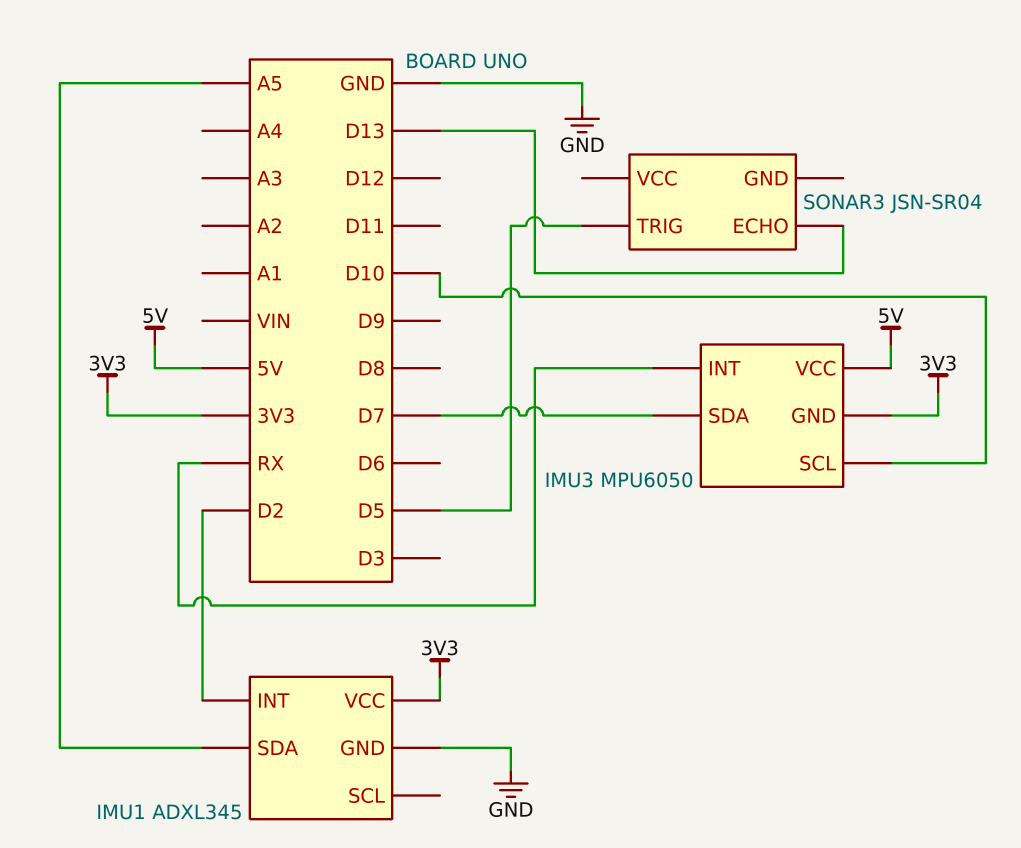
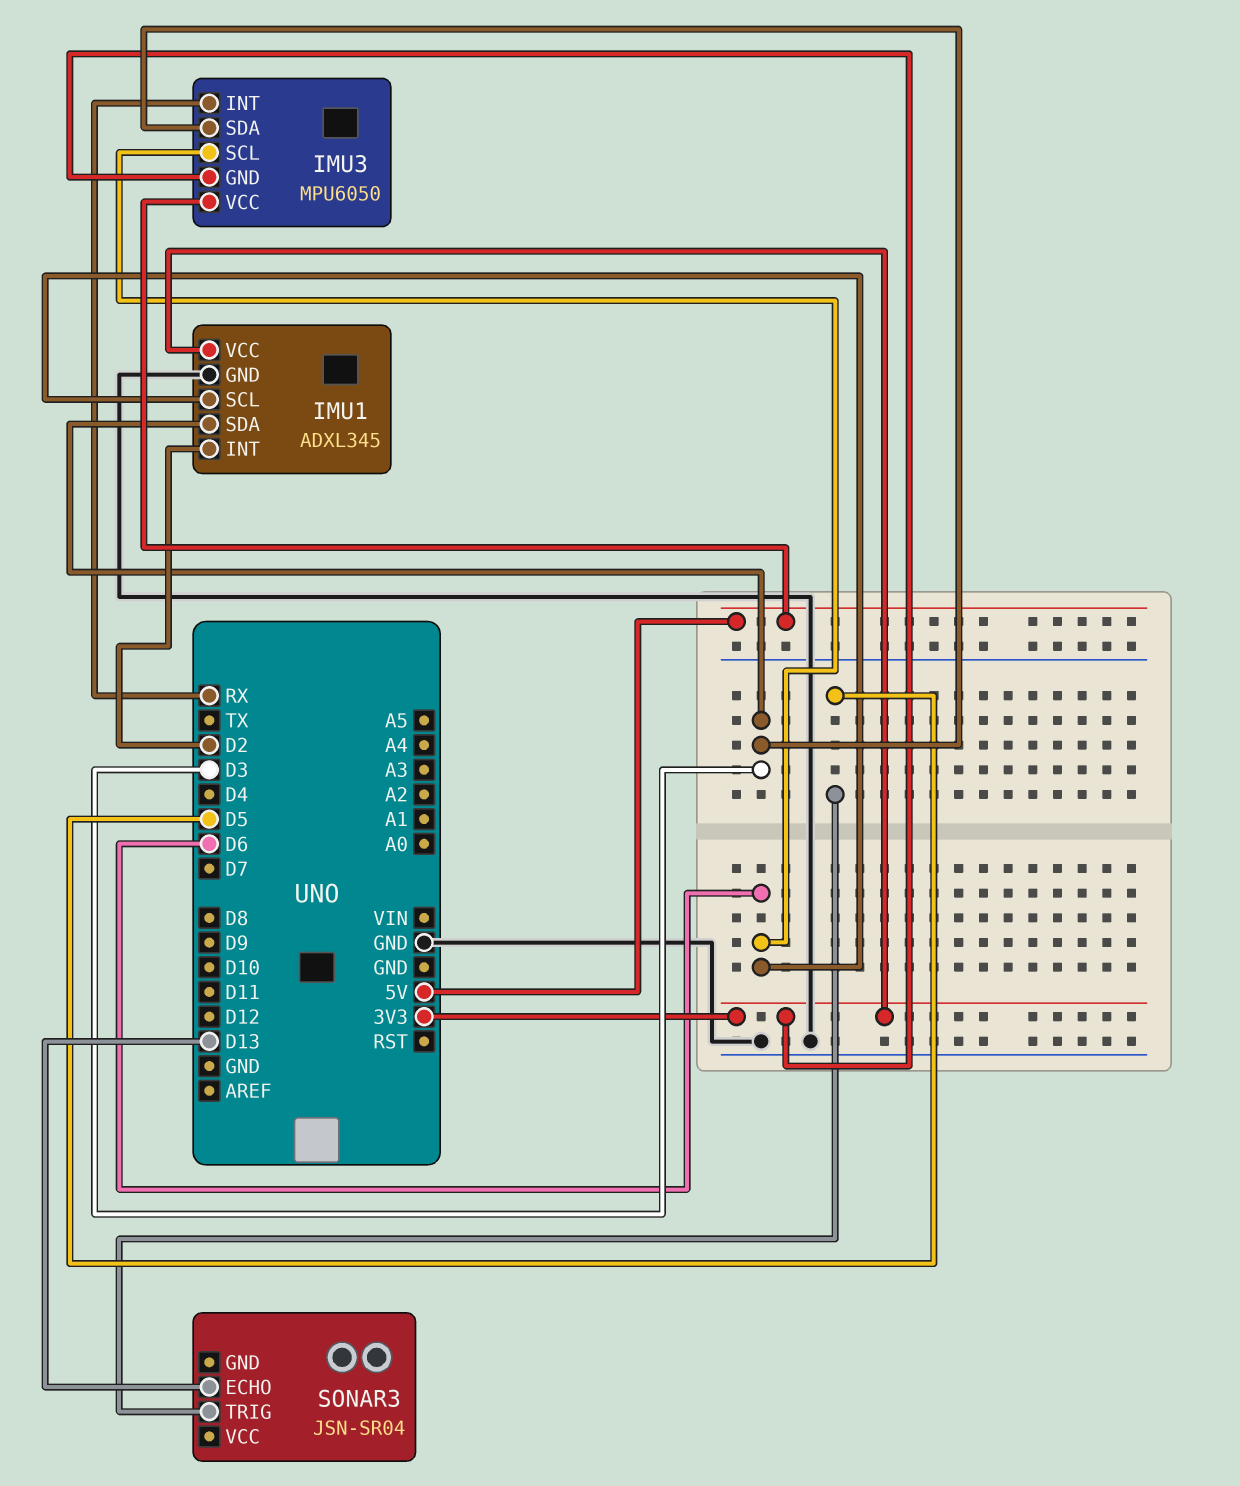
IMU1 pin SCL: none -> D6
IMU1 pin SDA: A5 -> D3
IMU3 pin SCL: D10 -> D6
IMU3 pin SDA: D7 -> D3

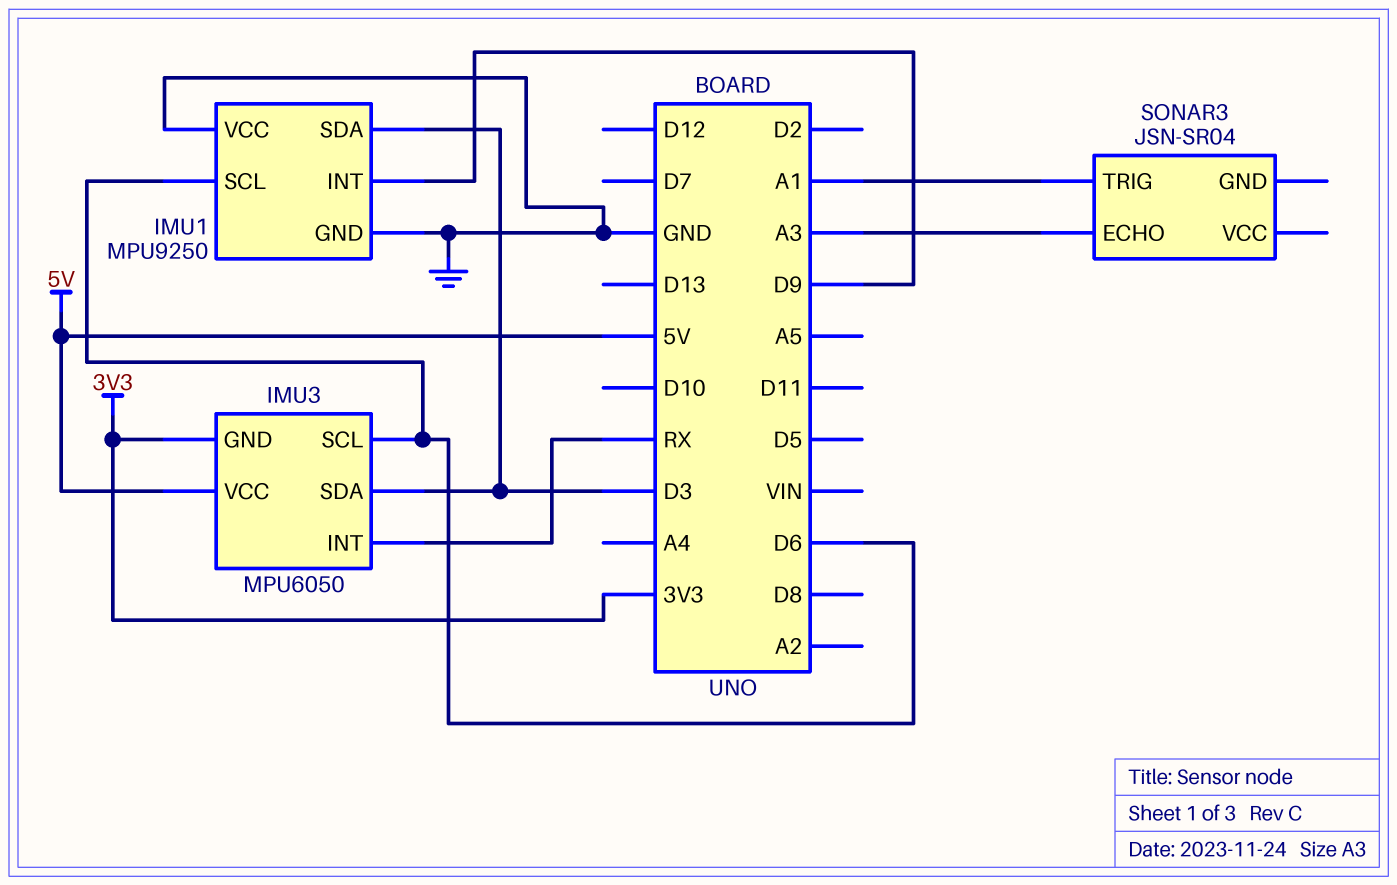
IMU1: ADXL345 -> MPU9250
IMU1 pin INT: D2 -> D9
IMU1 pin VCC: 3V3 -> GND
SONAR3 pin ECHO: D13 -> A3
SONAR3 pin TRIG: D5 -> A1

